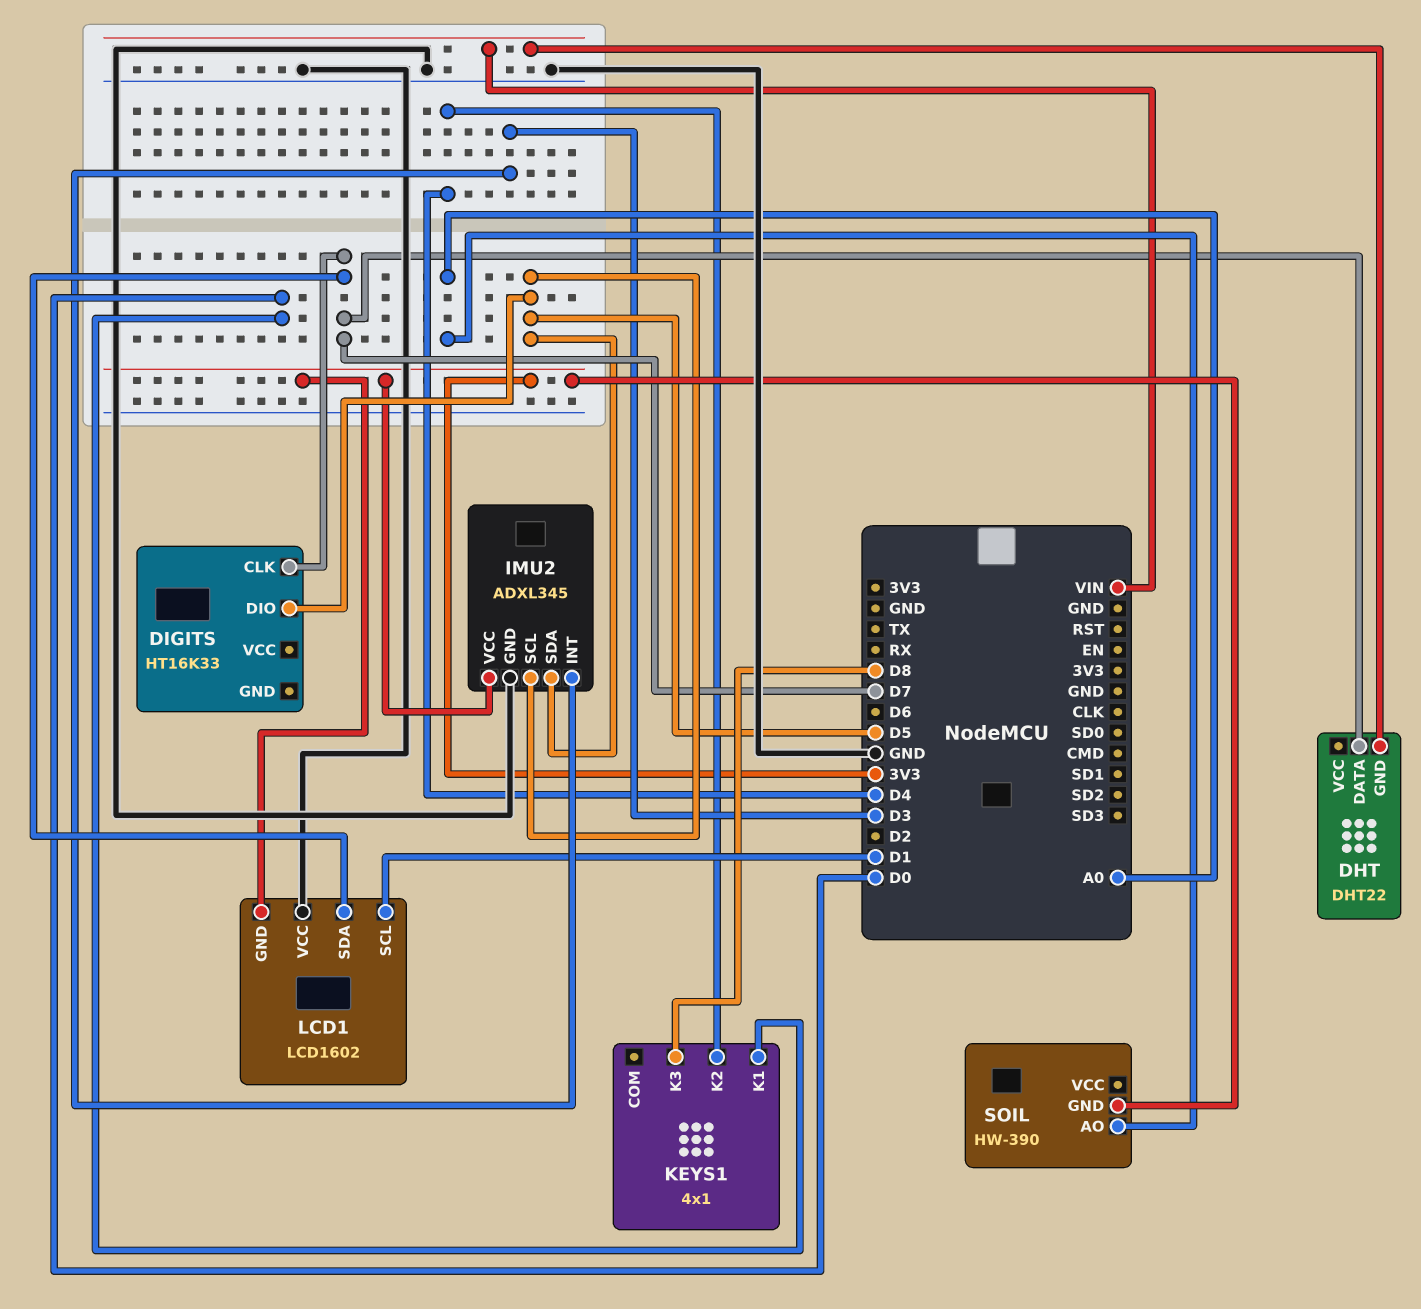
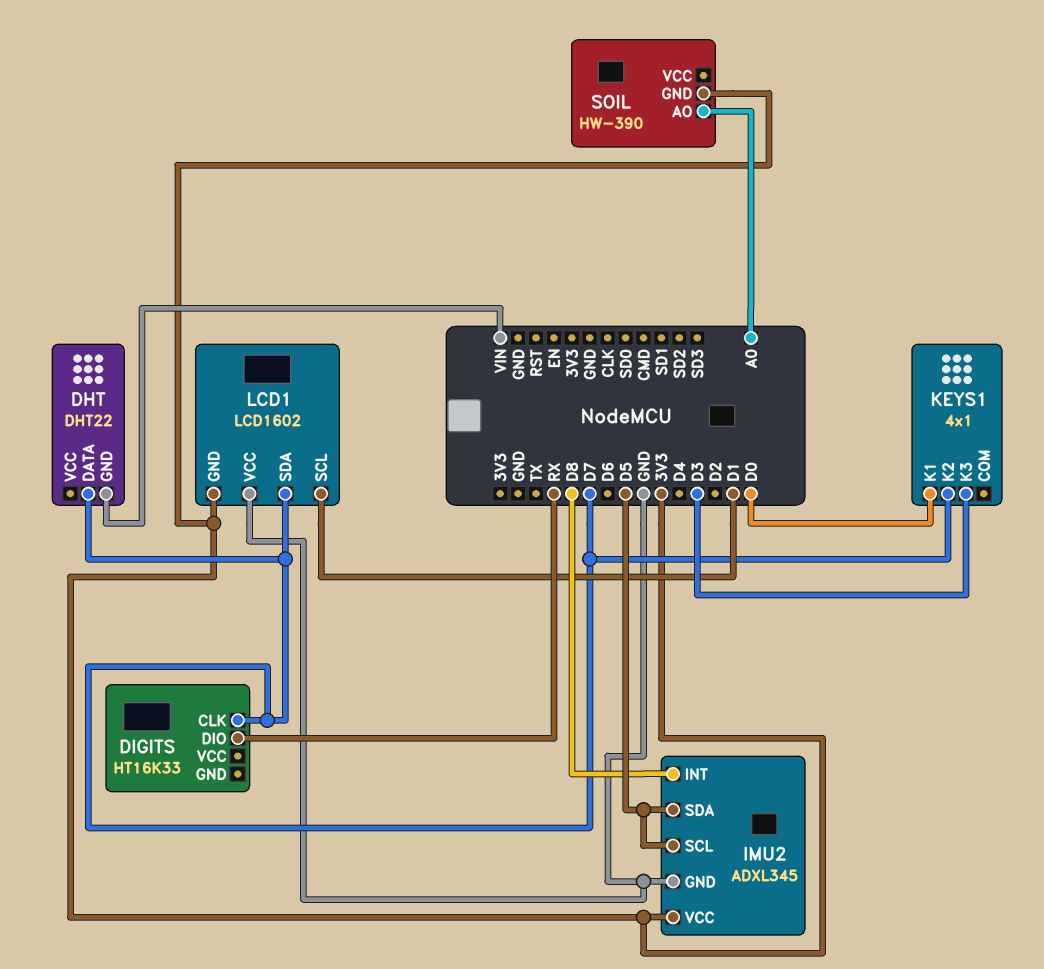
DIGITS pin DIO: D5 -> RX
IMU2 pin INT: D3 -> D8
KEYS1 pin K2: D4 -> D7
KEYS1 pin K3: D8 -> D3

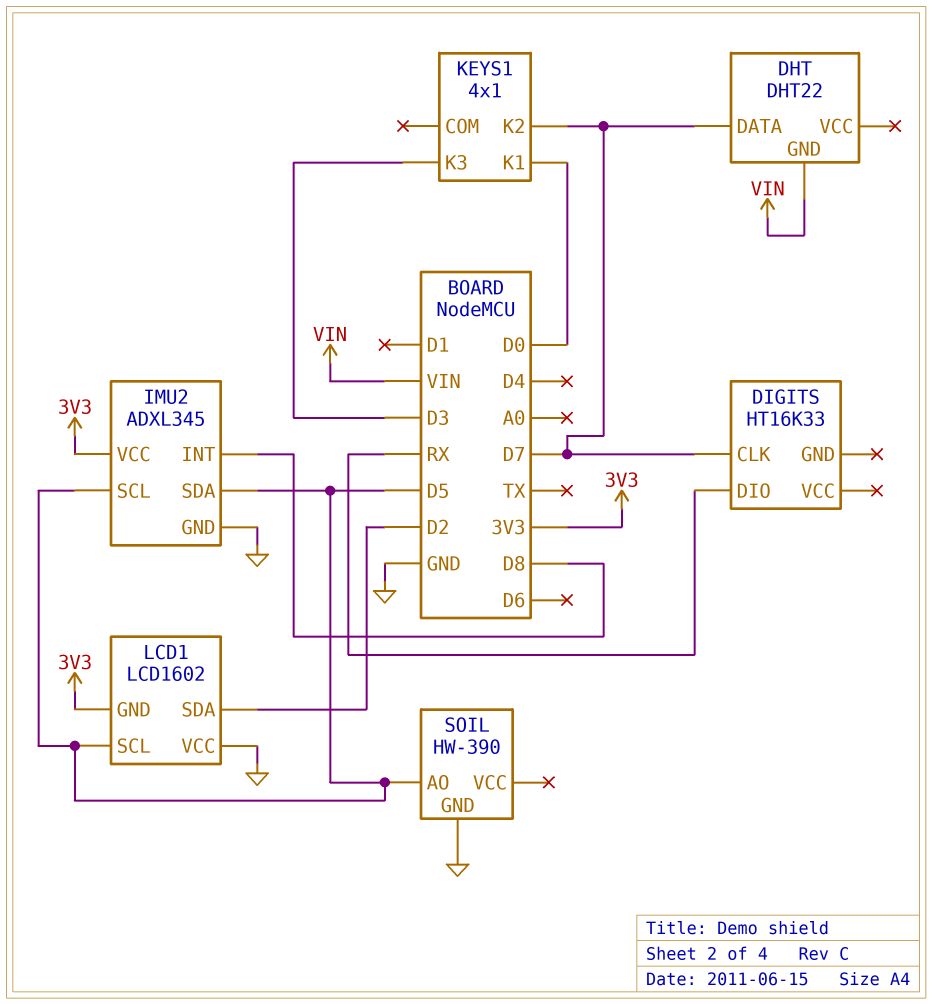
LCD1 pin SCL: D1 -> D5
LCD1 pin SDA: D7 -> D2
SOIL pin AO: A0 -> D5
SOIL pin GND: 3V3 -> GND

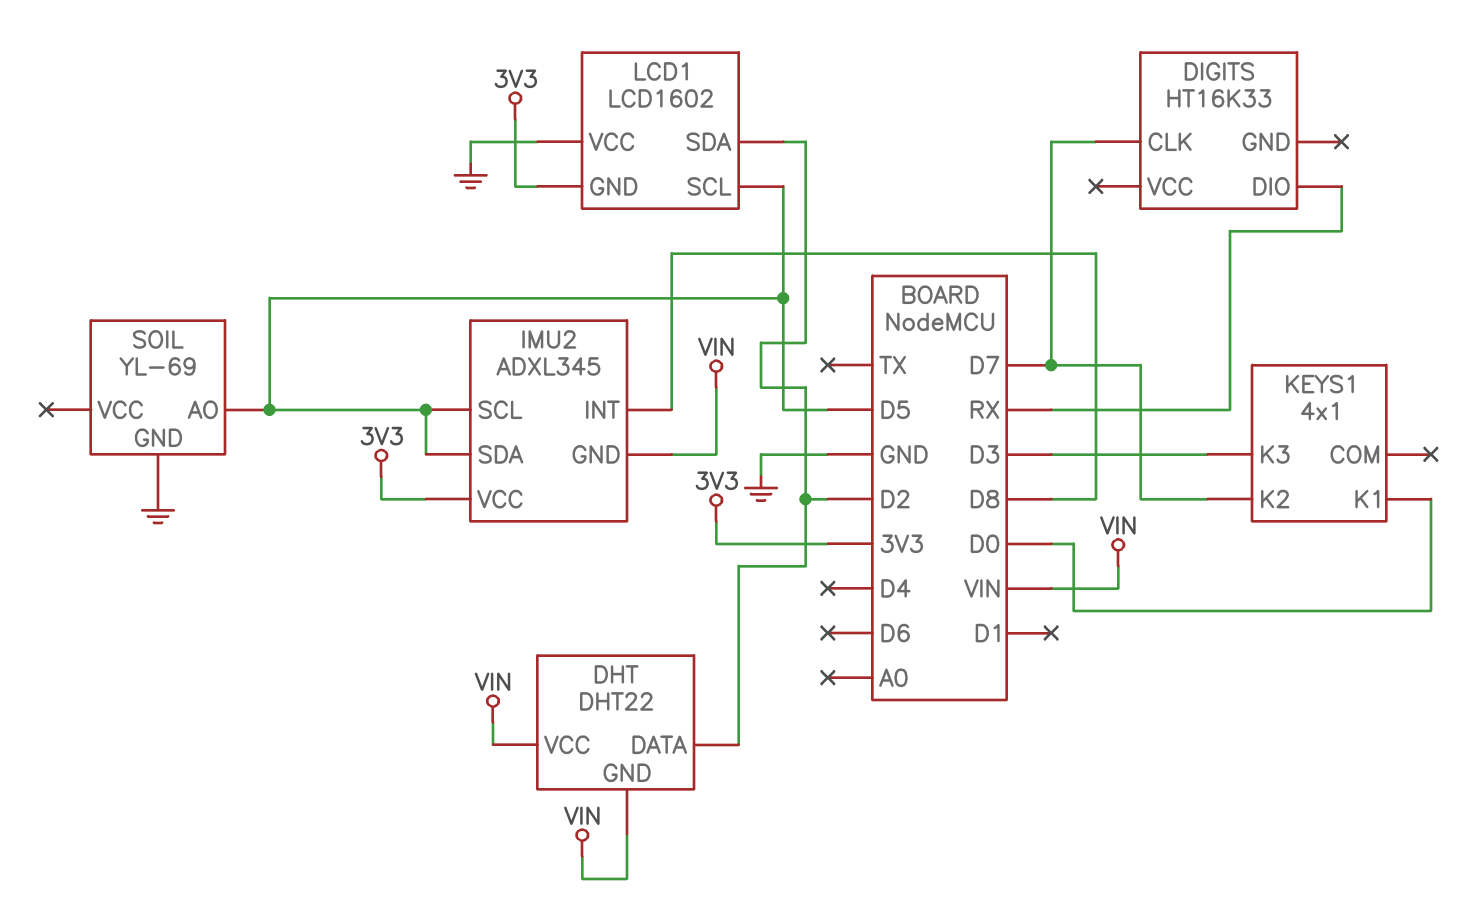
DHT pin DATA: D7 -> D2
DHT pin VCC: none -> VIN
IMU2 pin GND: GND -> VIN
SOIL: HW-390 -> YL-69

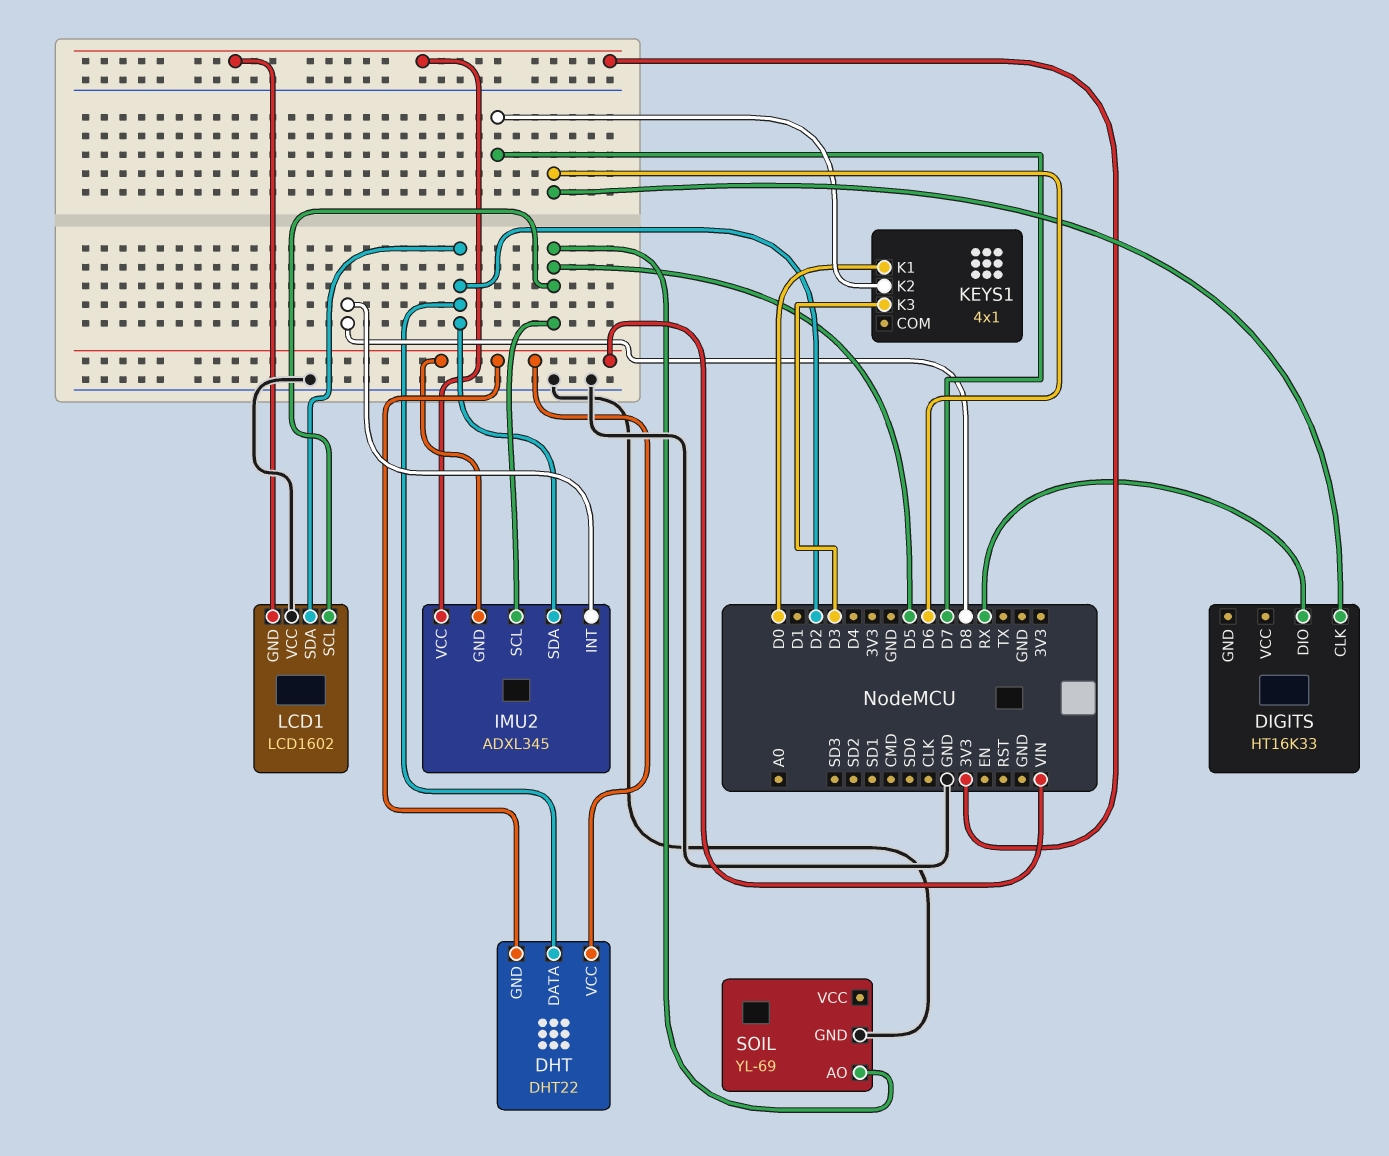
DIGITS pin CLK: D7 -> D6
IMU2 pin SDA: D5 -> D2

